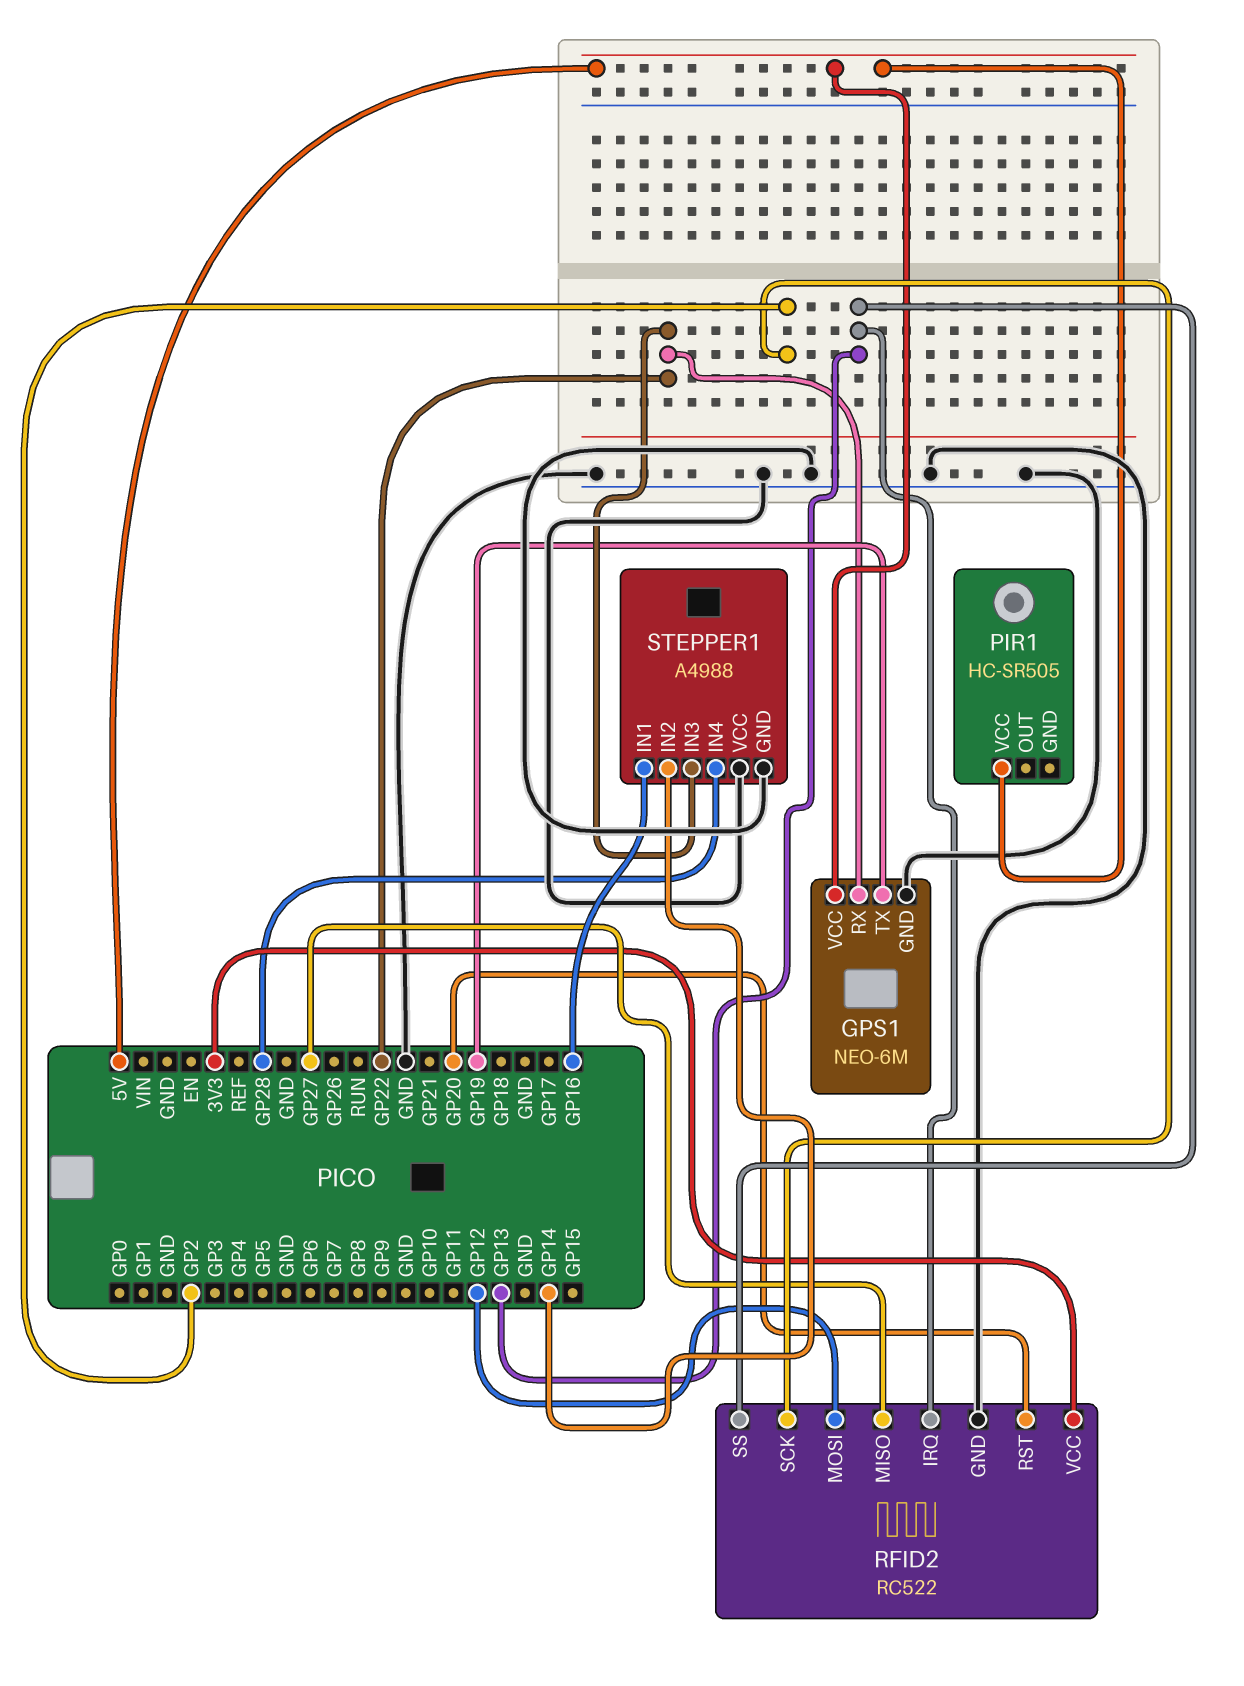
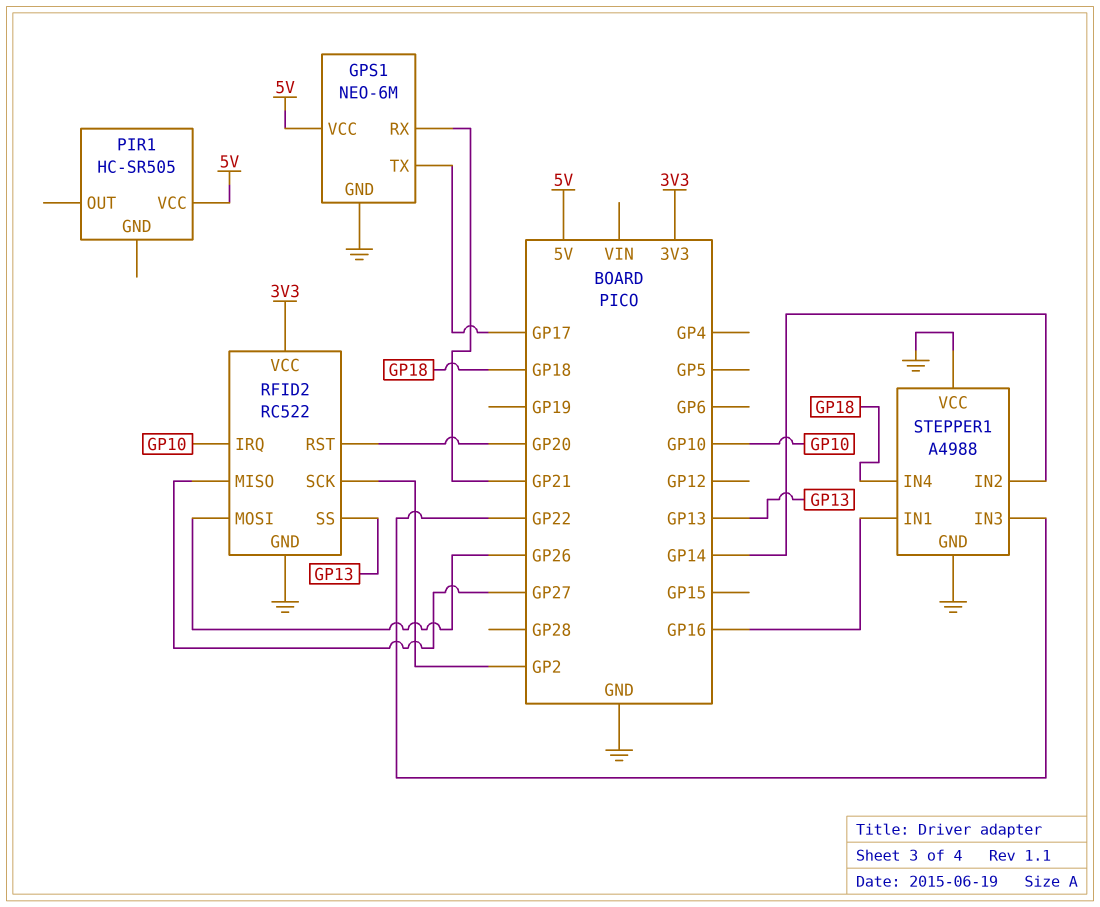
GPS1 pin RX: GP22 -> GP21
GPS1 pin TX: GP19 -> GP17
RFID2 pin IRQ: GP13 -> GP10
RFID2 pin MOSI: GP12 -> GP26
STEPPER1 pin IN4: GP28 -> GP18

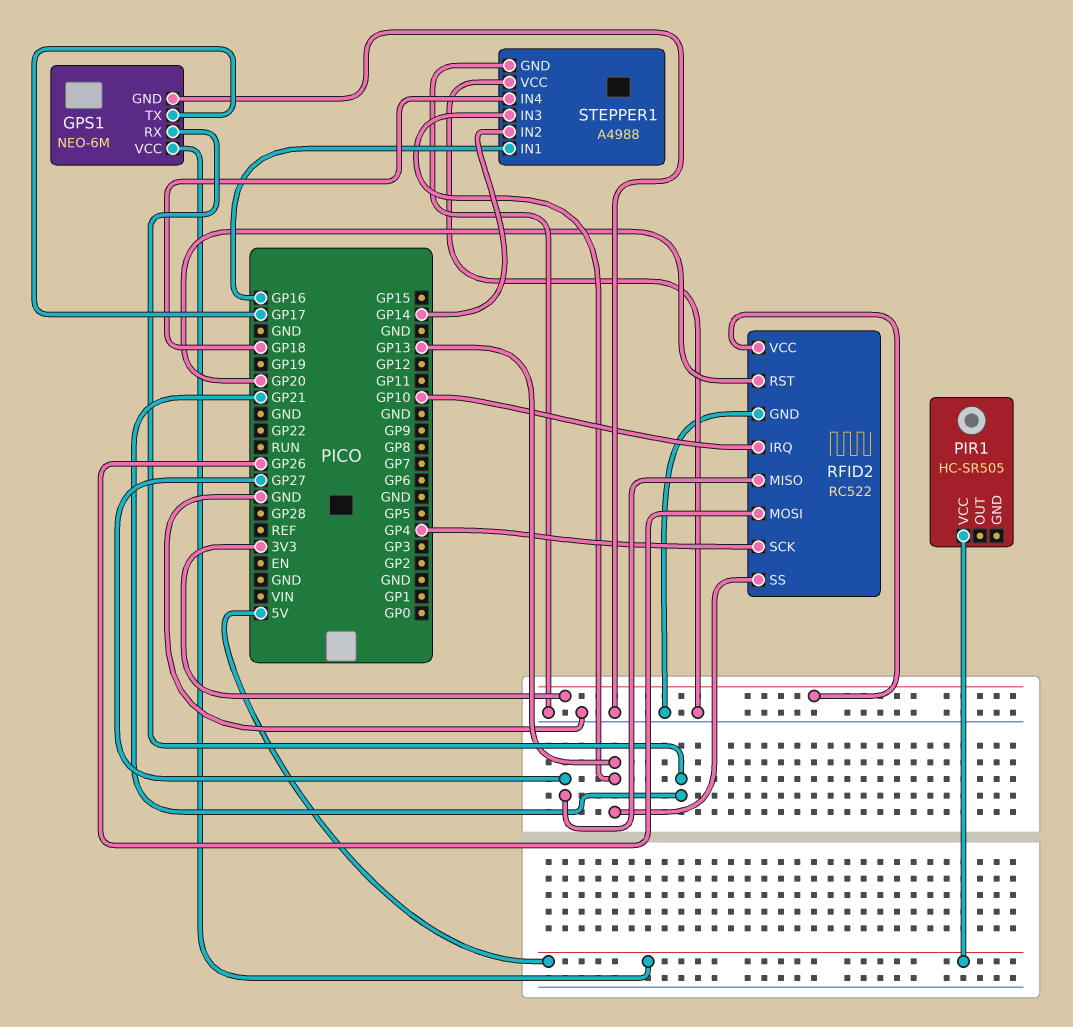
RFID2 pin SCK: GP2 -> GP4
STEPPER1 pin IN3: GP22 -> GP13

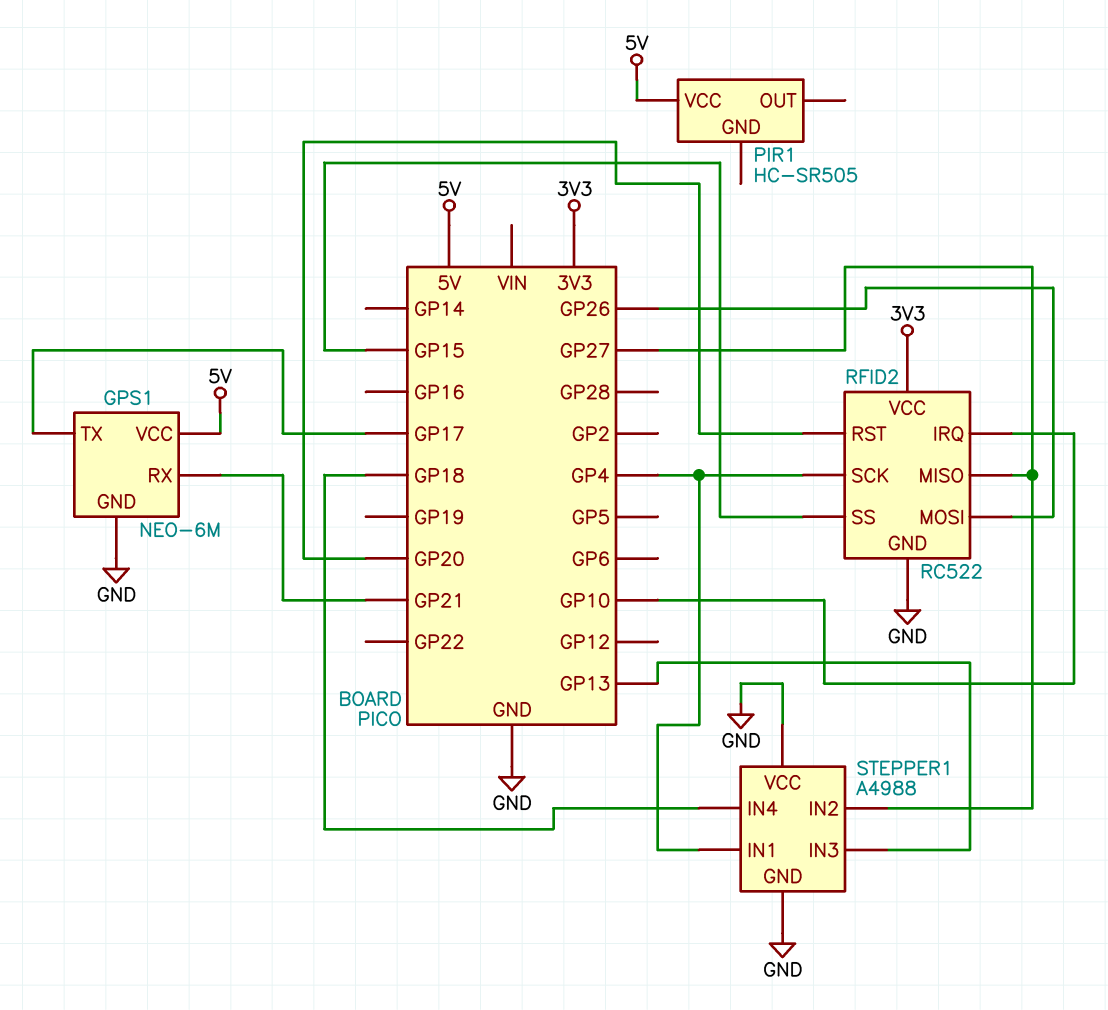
RFID2 pin SS: GP13 -> GP15
STEPPER1 pin IN1: GP16 -> GP4
STEPPER1 pin IN2: GP14 -> GP27

